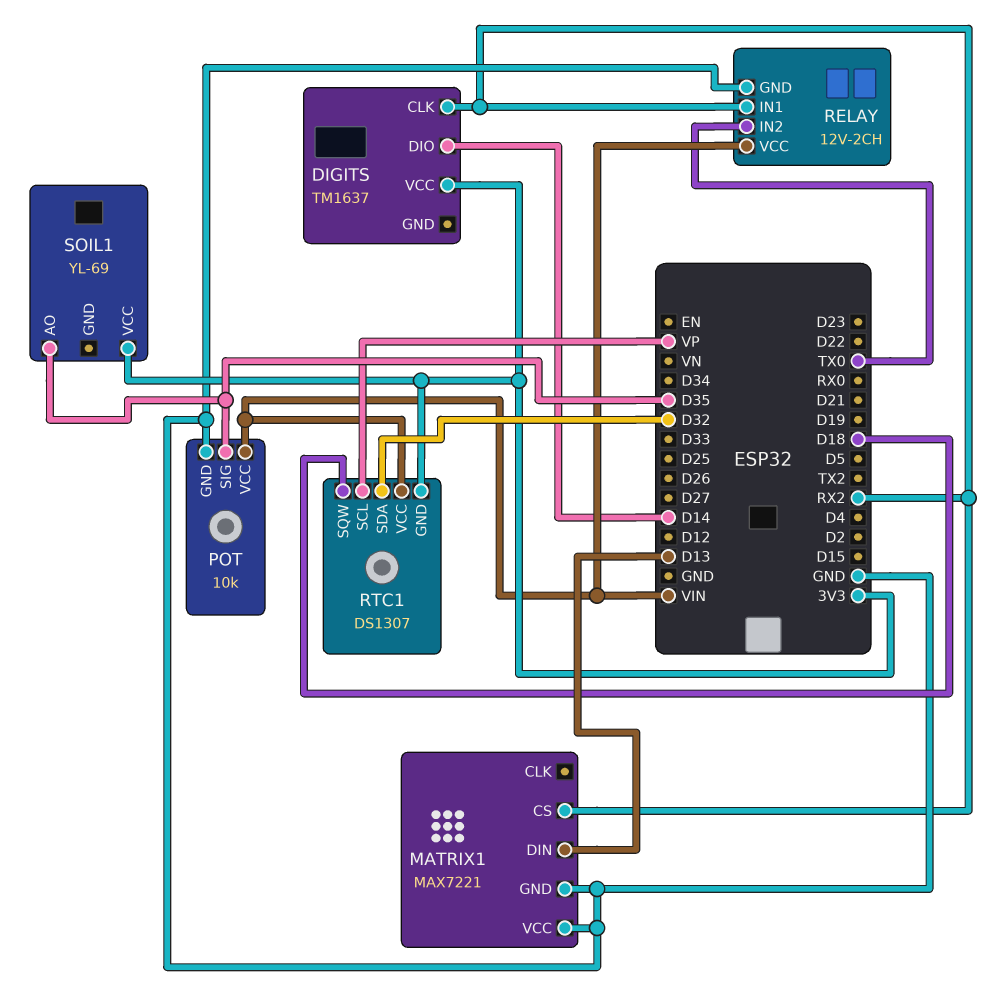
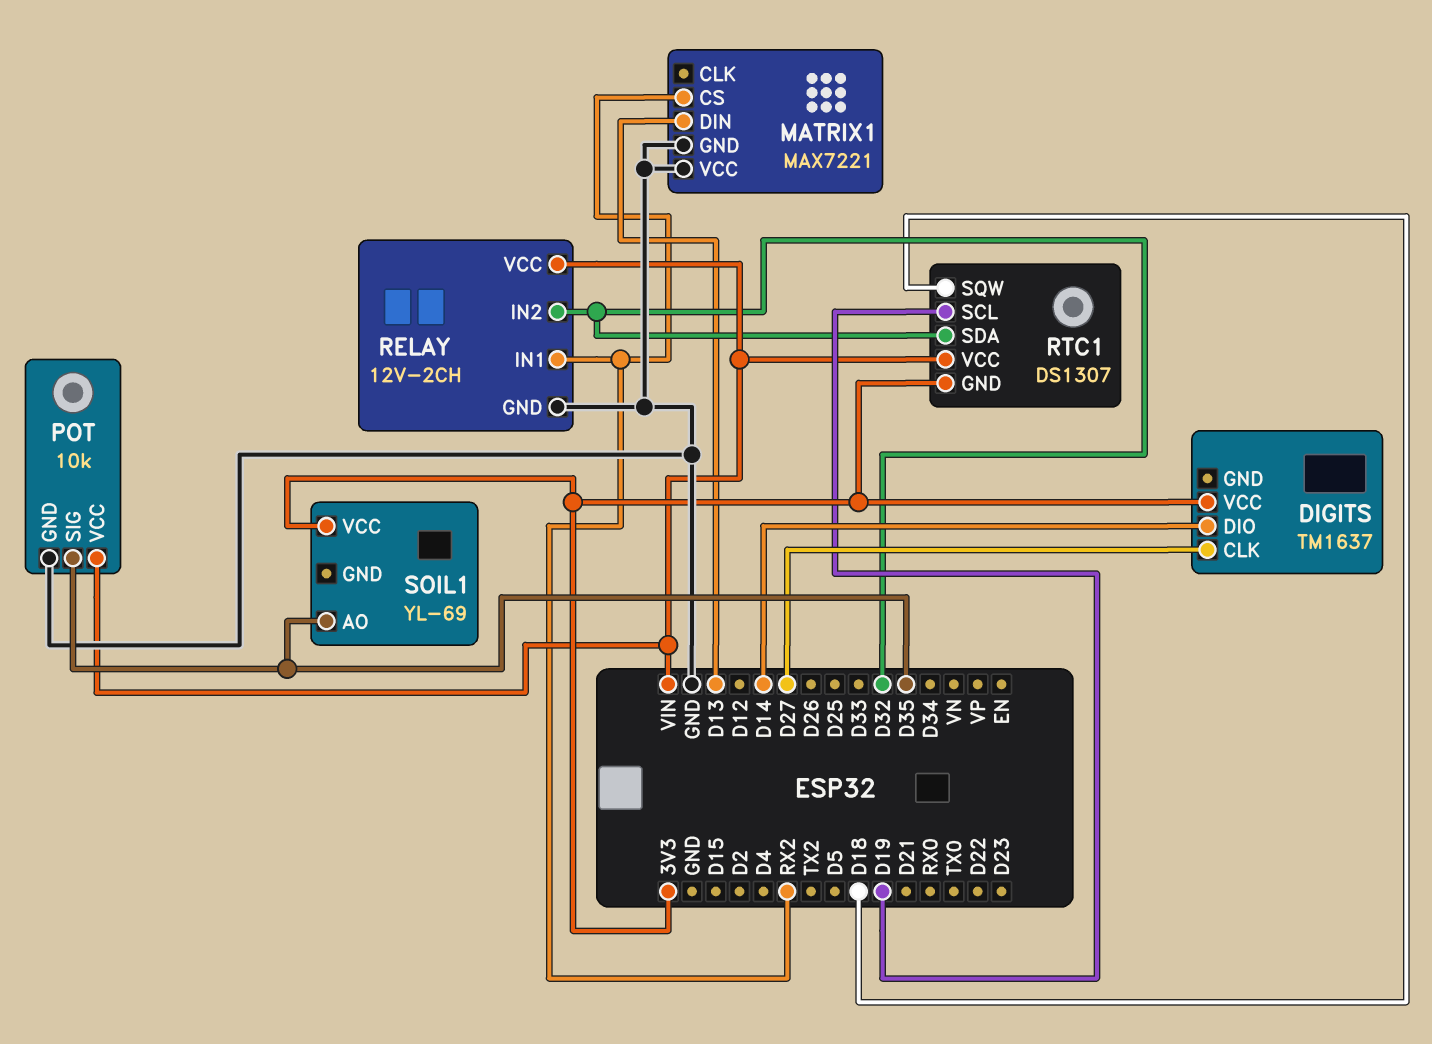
DIGITS pin CLK: RX2 -> D27
RELAY pin IN2: TX0 -> D32
RTC1 pin SCL: VP -> D19

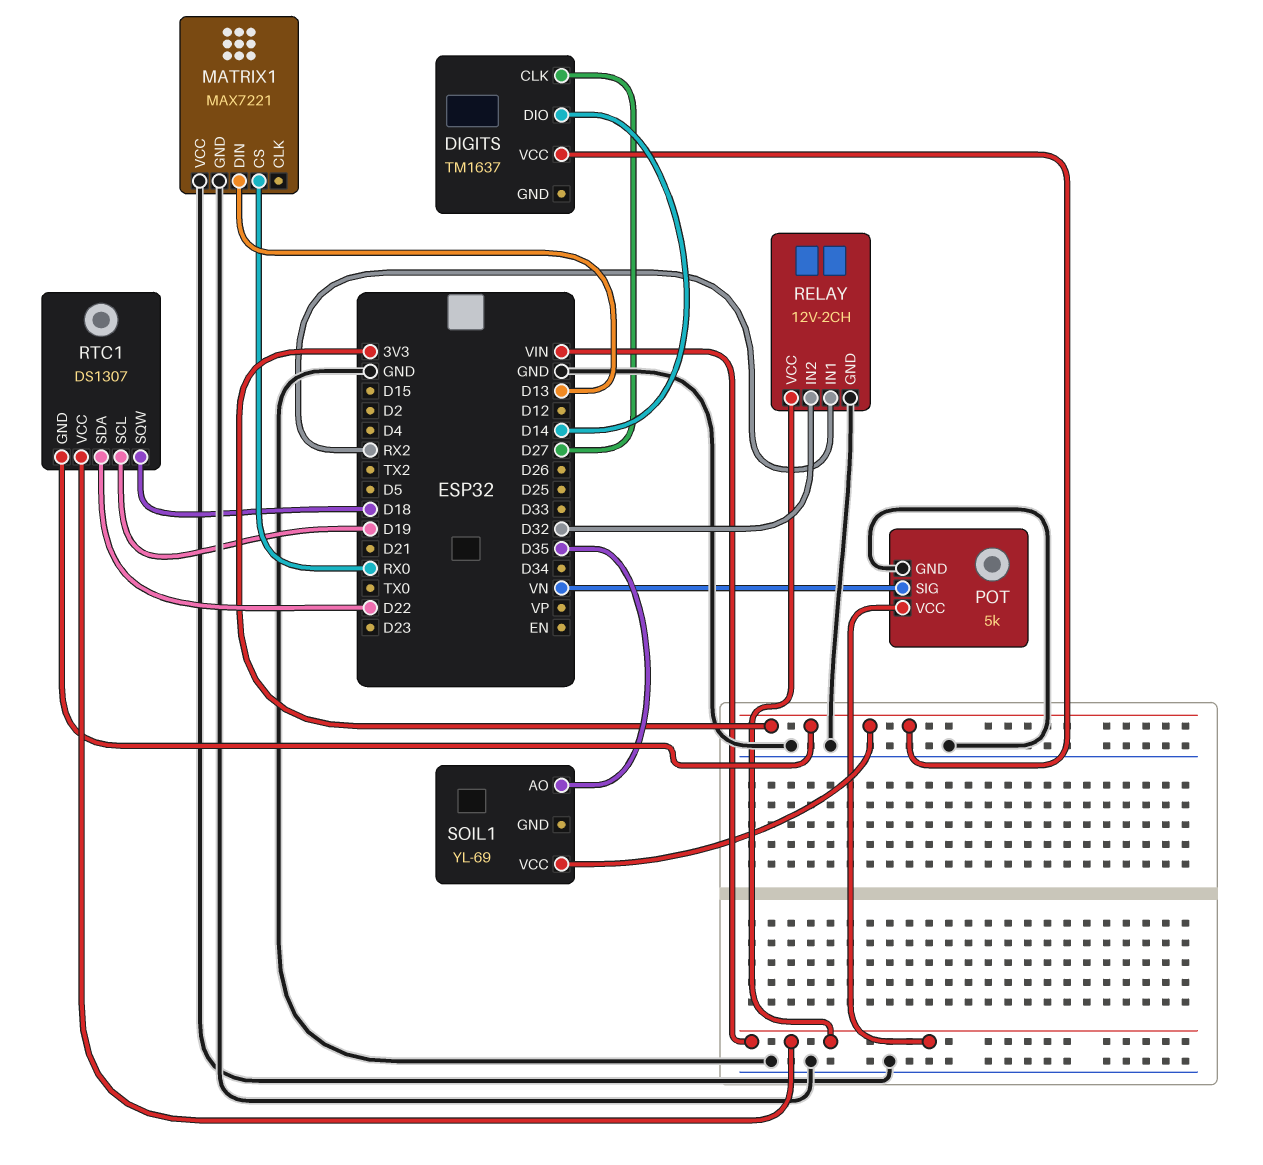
MATRIX1 pin CS: RX2 -> RX0
POT: 10k -> 5k
POT pin SIG: D35 -> VN
RTC1 pin SDA: D32 -> D22

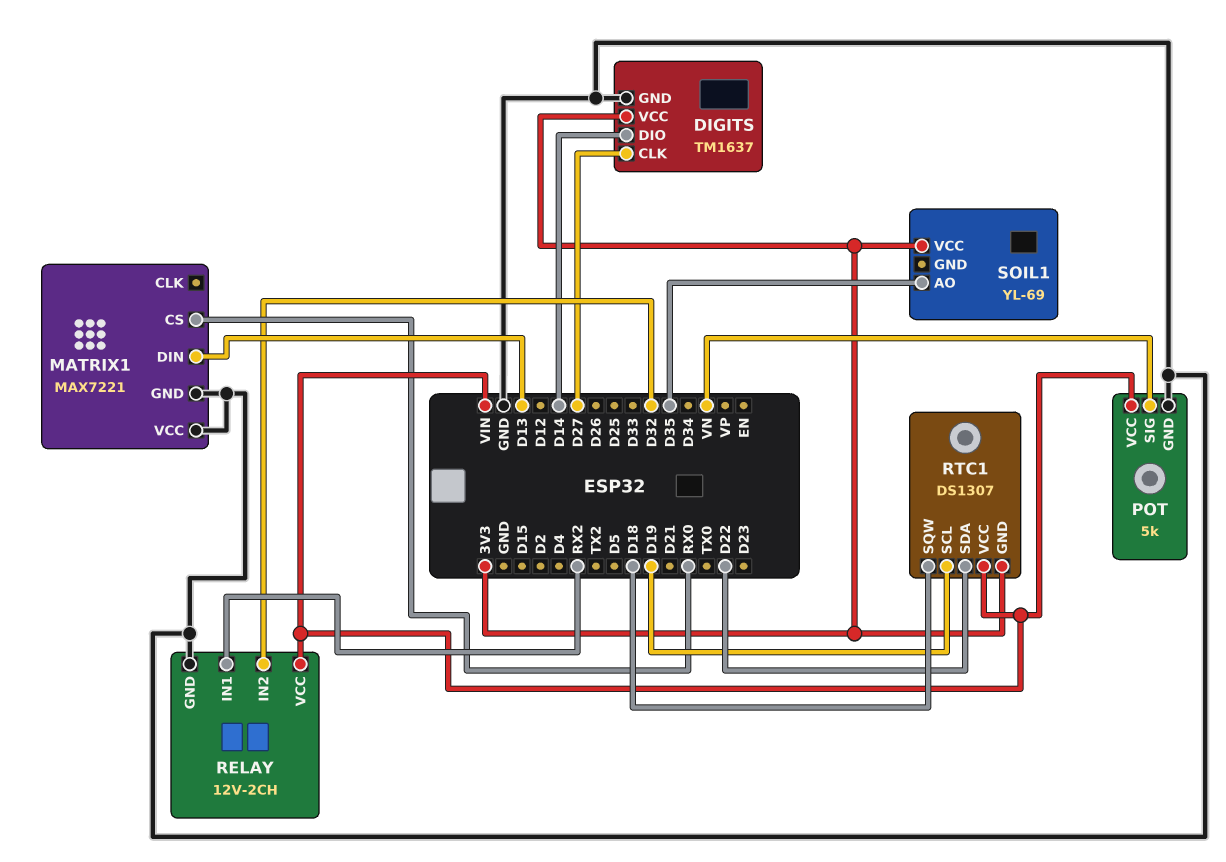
DIGITS pin GND: none -> GND

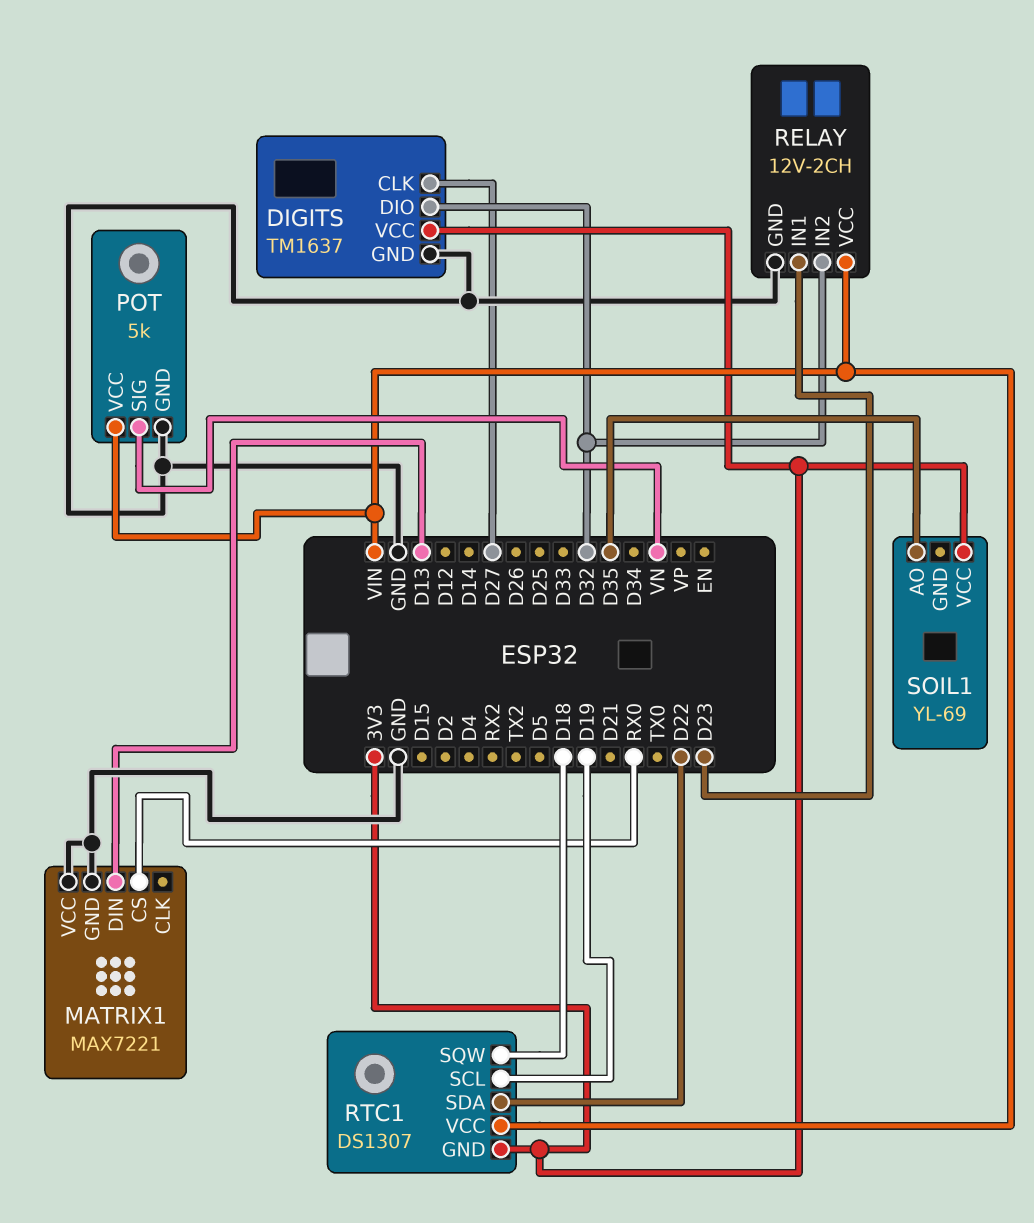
DIGITS pin DIO: D14 -> D32
RELAY pin IN1: RX2 -> D23

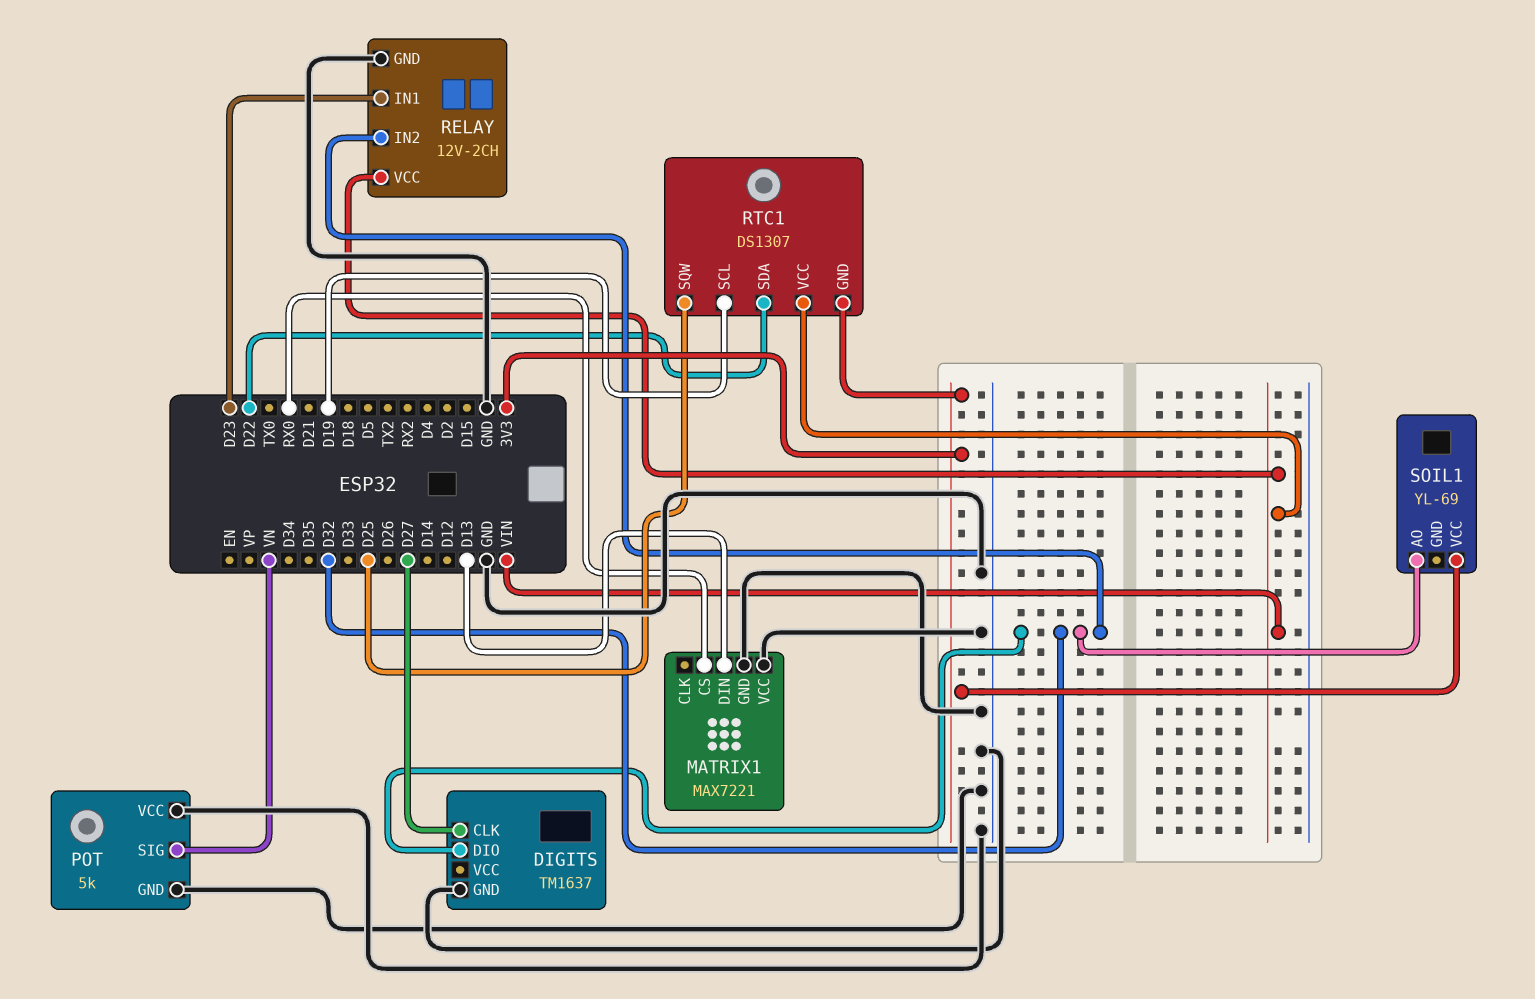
DIGITS pin VCC: 3V3 -> none
POT pin VCC: VIN -> GND
RTC1 pin SQW: D18 -> D25
SOIL1 pin AO: D35 -> D32

